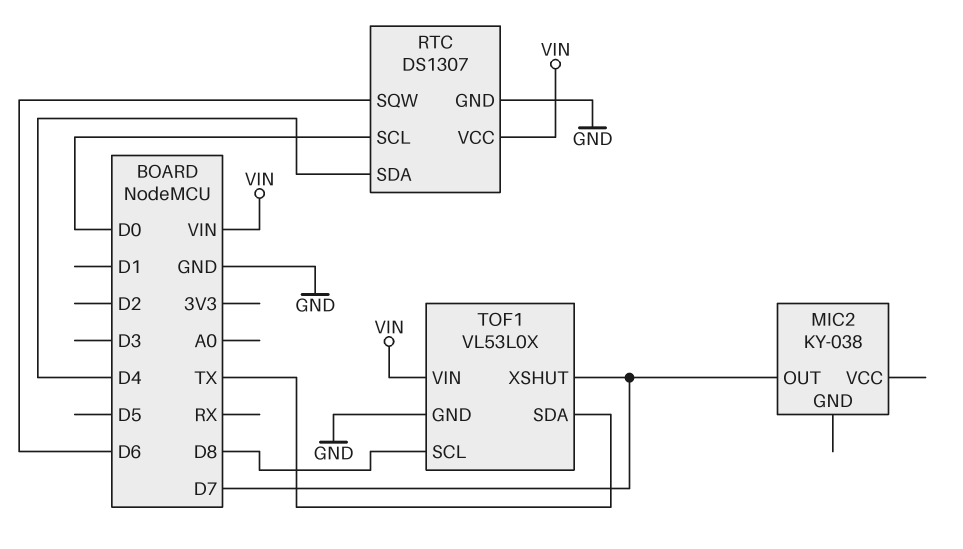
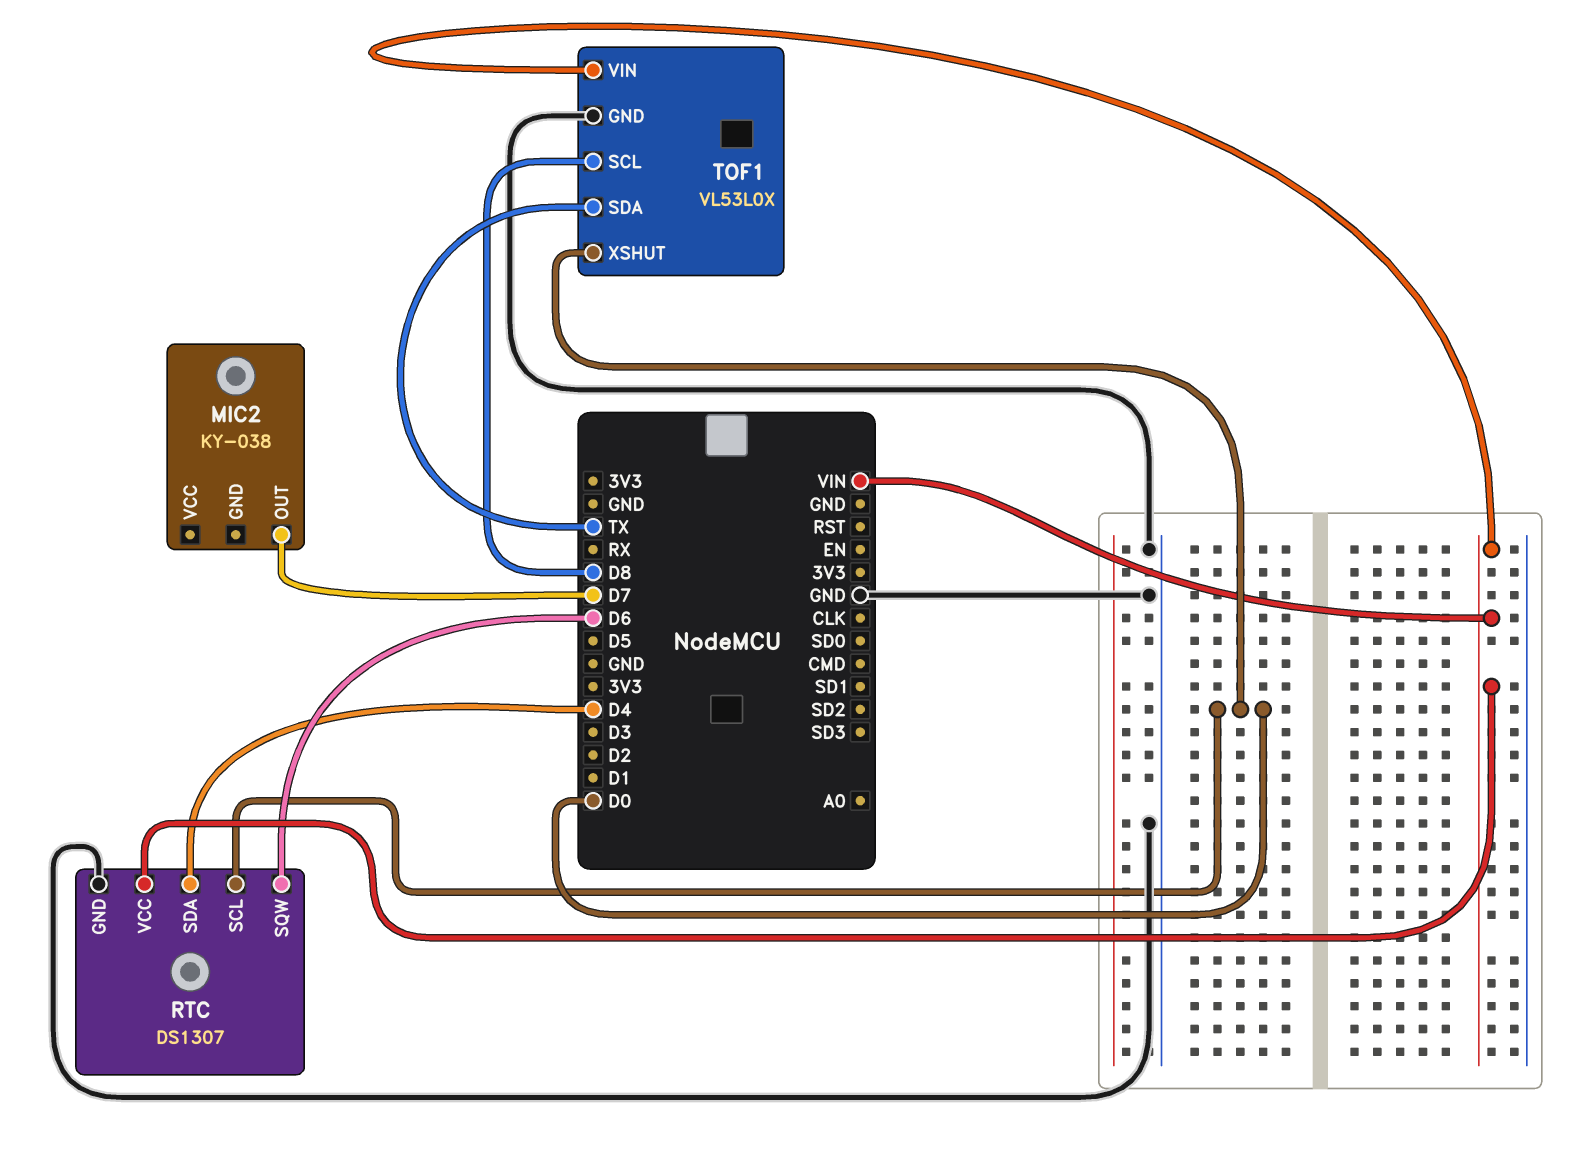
TOF1 pin XSHUT: D7 -> D0

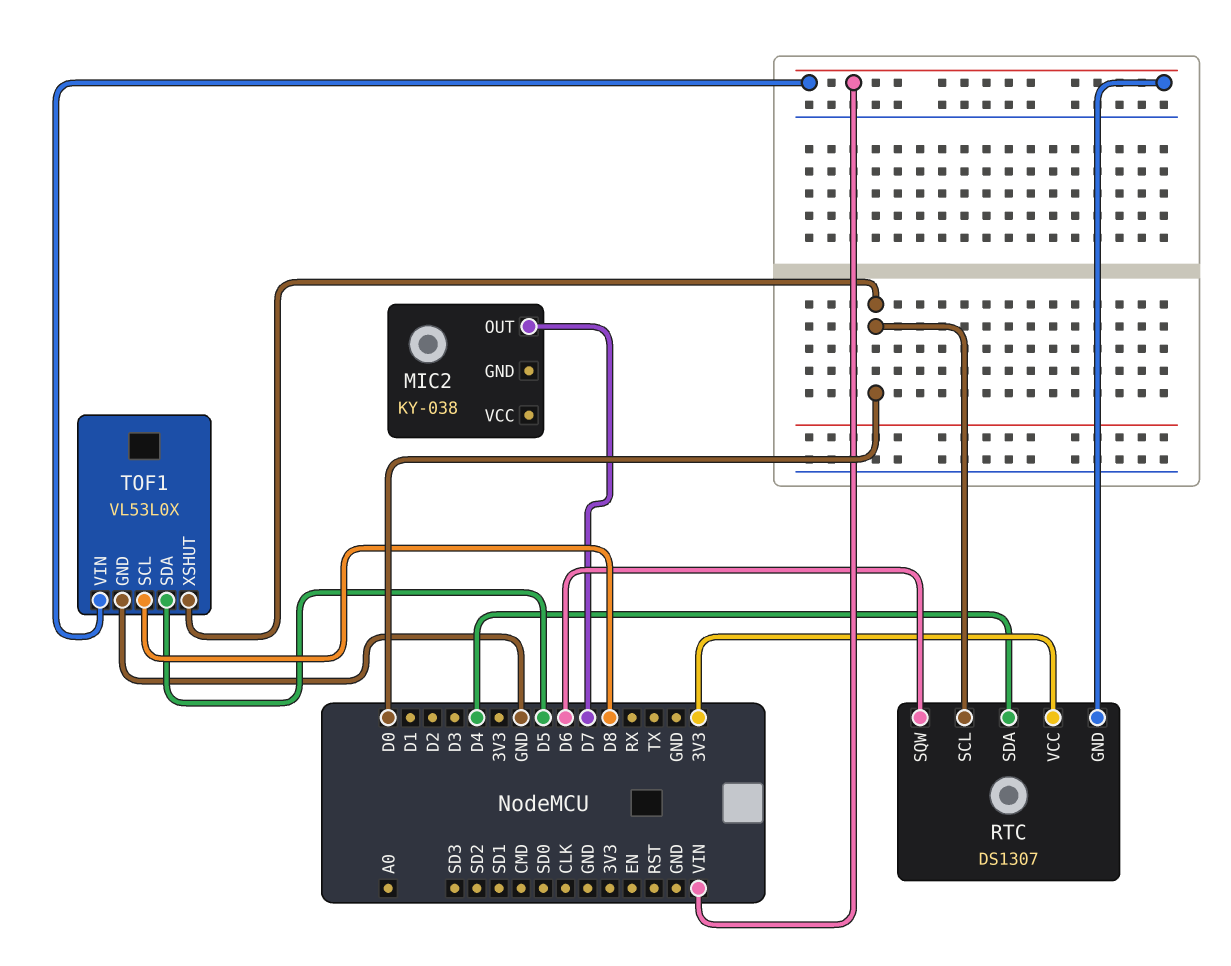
RTC pin GND: GND -> VIN
RTC pin VCC: VIN -> 3V3
TOF1 pin SDA: TX -> D5

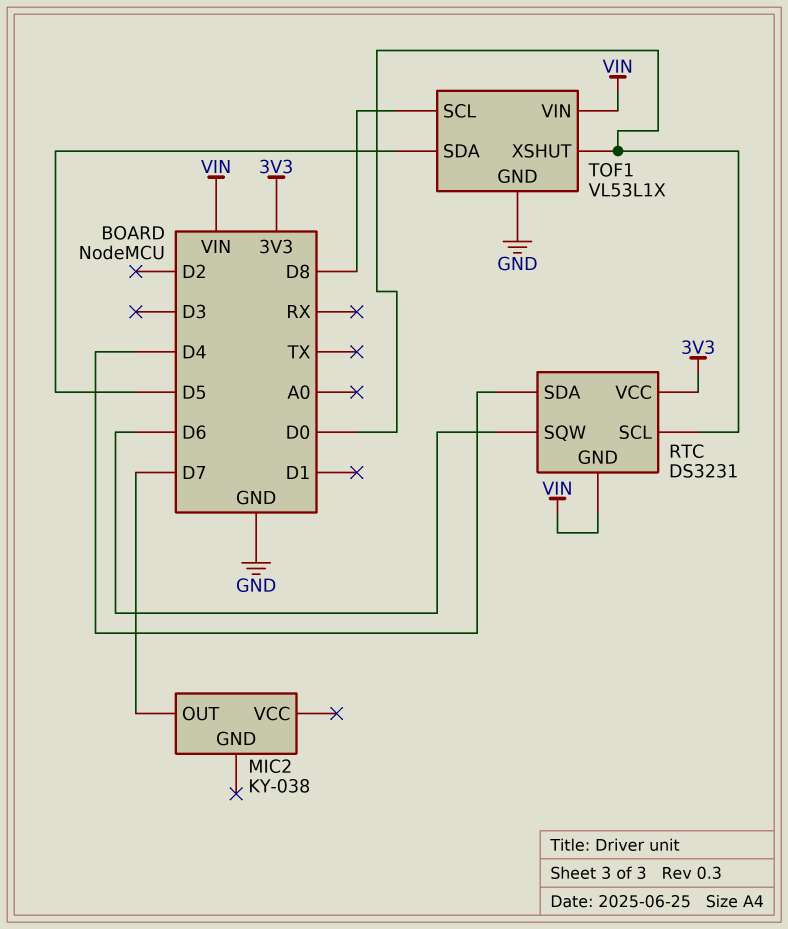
RTC: DS1307 -> DS3231
TOF1: VL53L0X -> VL53L1X

